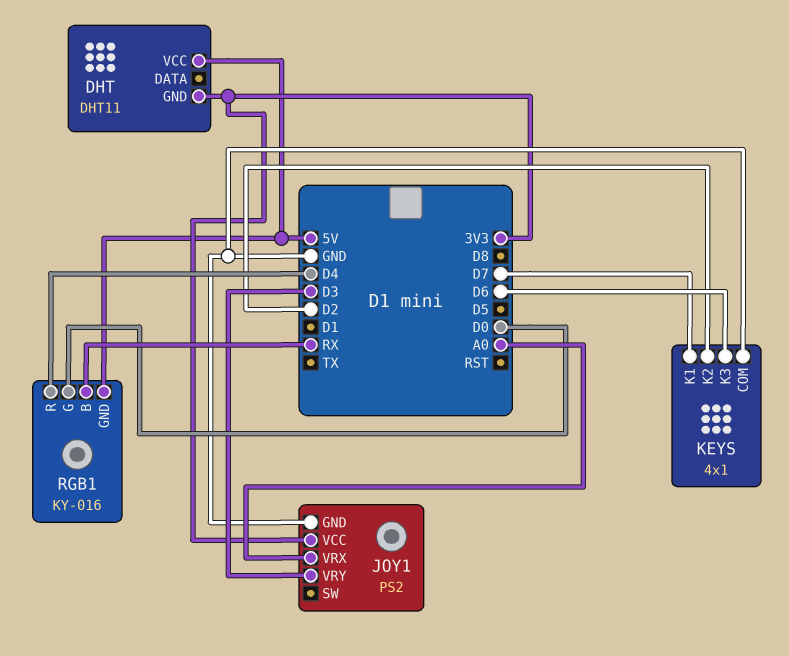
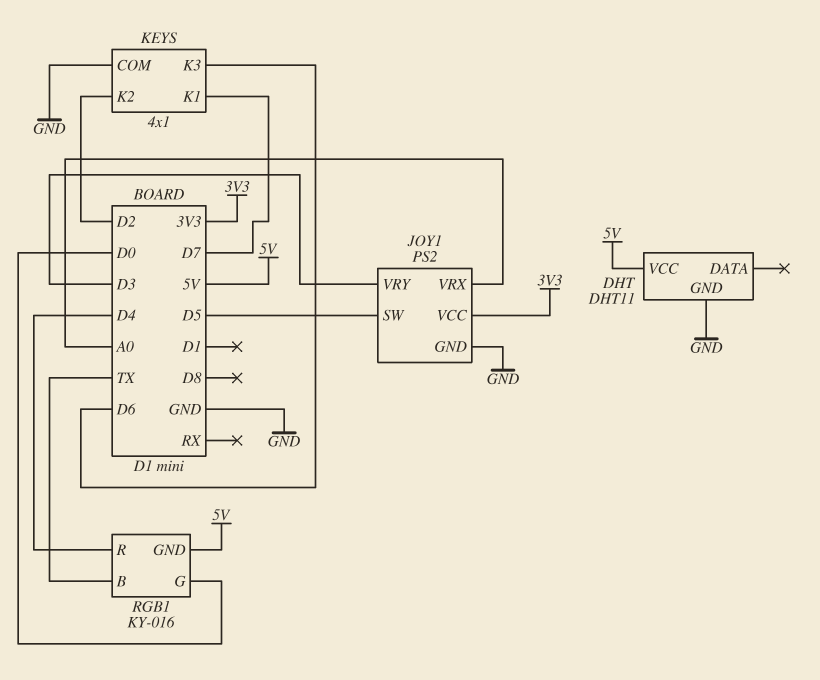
DHT pin GND: 3V3 -> GND
JOY1 pin SW: none -> D5
RGB1 pin B: RX -> TX

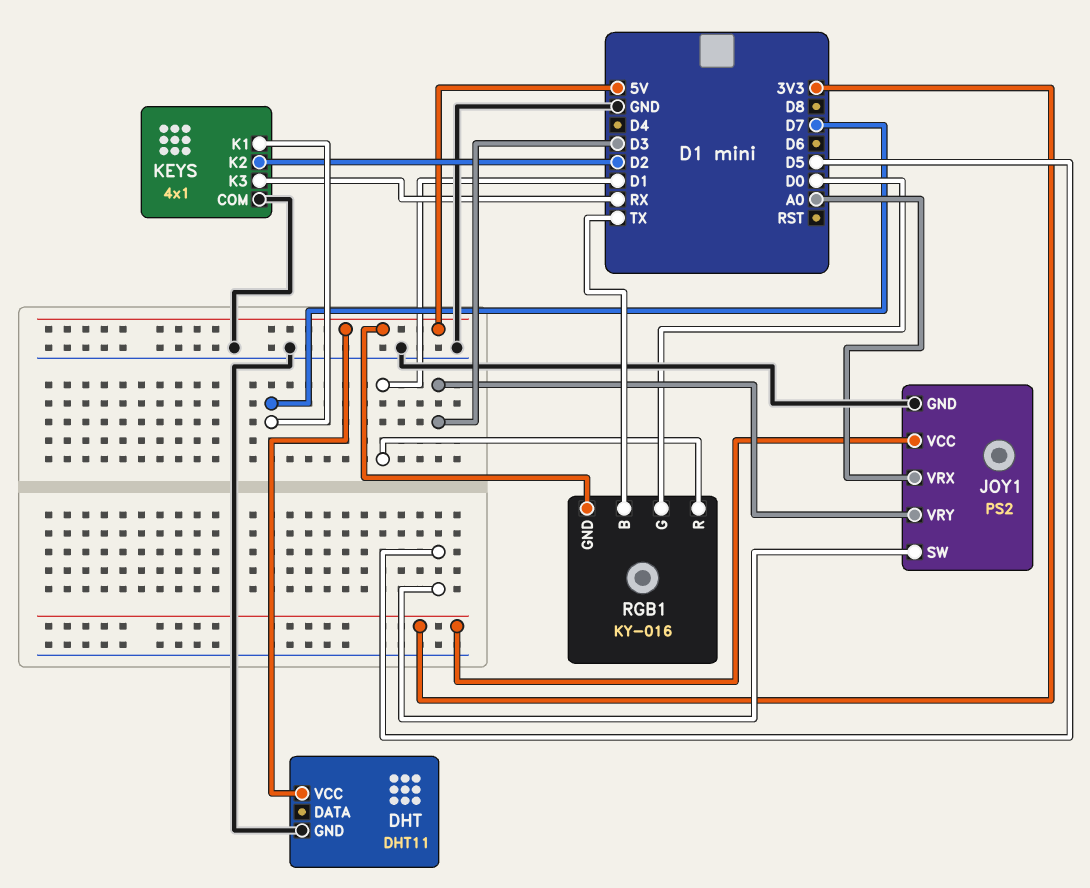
KEYS pin K3: D6 -> RX
RGB1 pin R: D4 -> D1

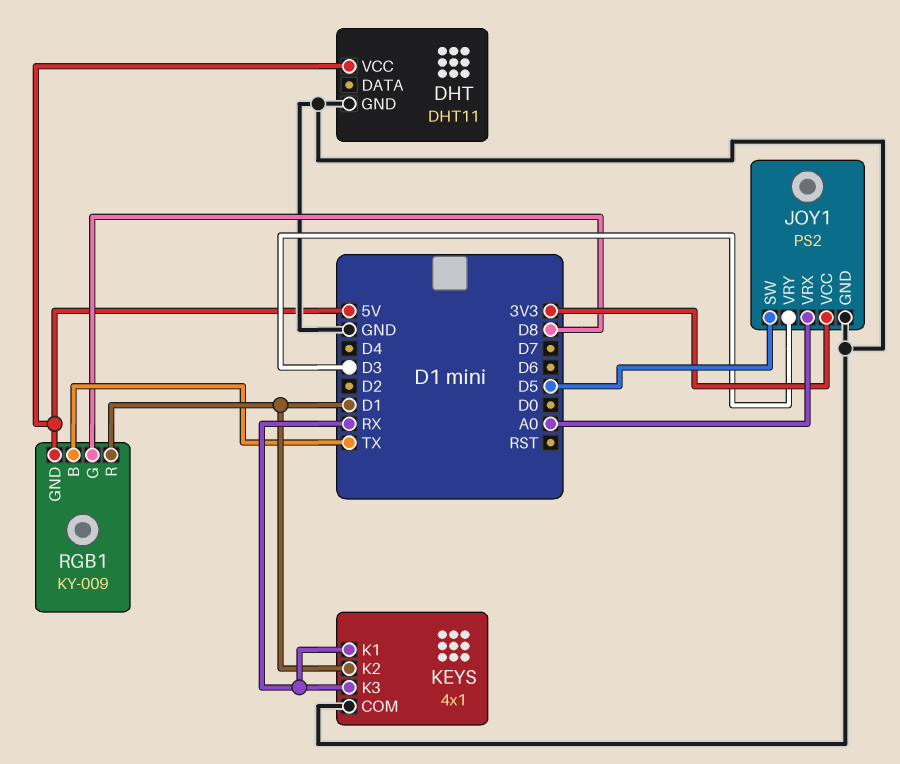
KEYS pin K1: D7 -> RX
KEYS pin K2: D2 -> D1
RGB1: KY-016 -> KY-009
RGB1 pin G: D0 -> D8

